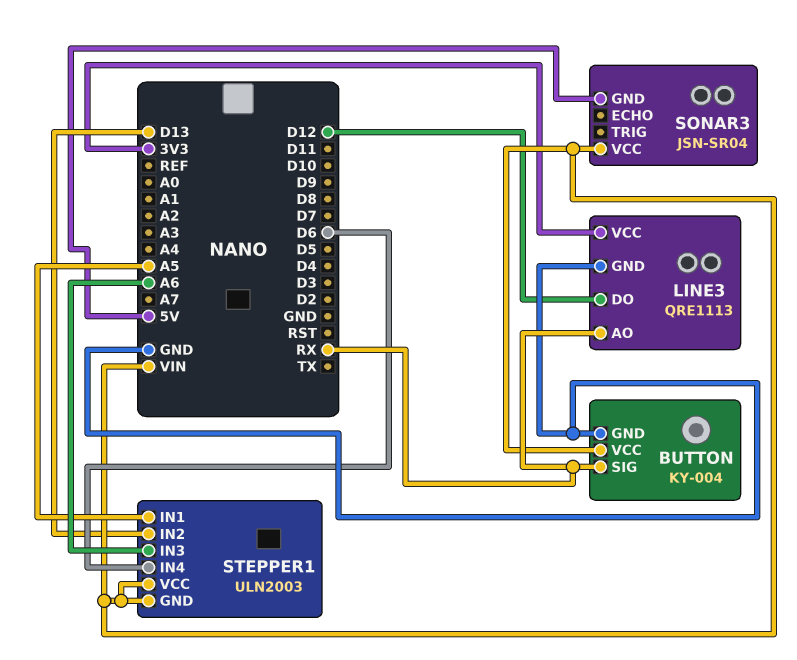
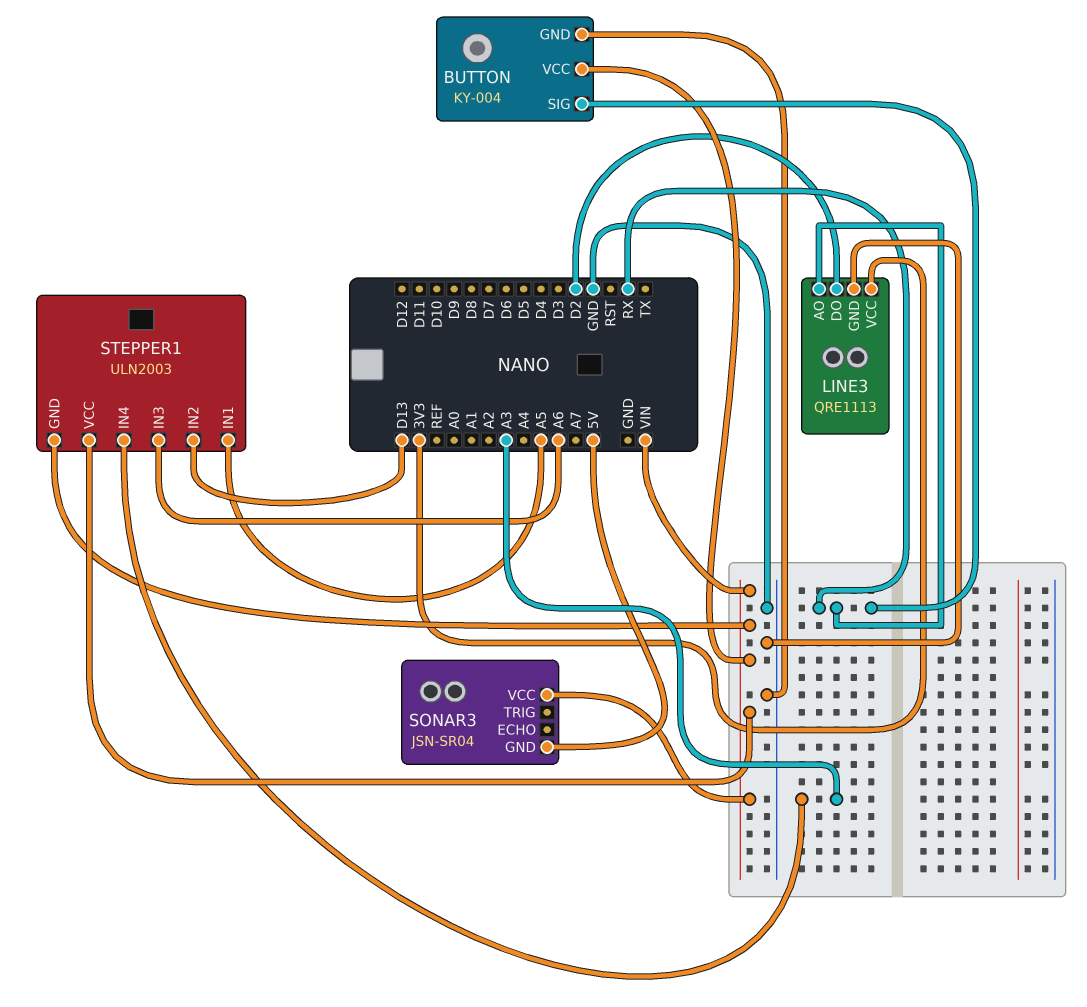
LINE3 pin DO: D12 -> D2
STEPPER1 pin IN4: D6 -> A3

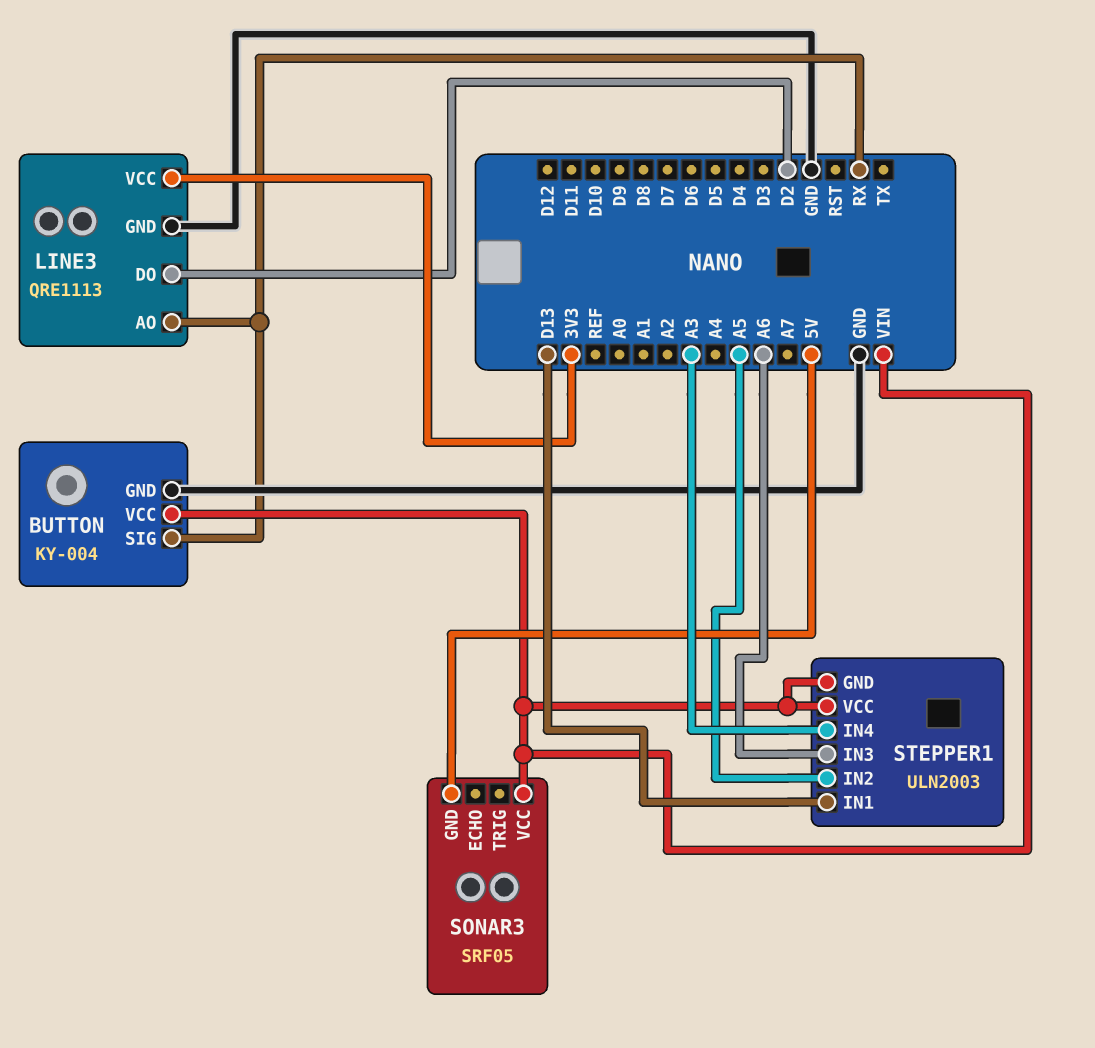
SONAR3: JSN-SR04 -> SRF05
STEPPER1 pin IN1: A5 -> D13
STEPPER1 pin IN2: D13 -> A5

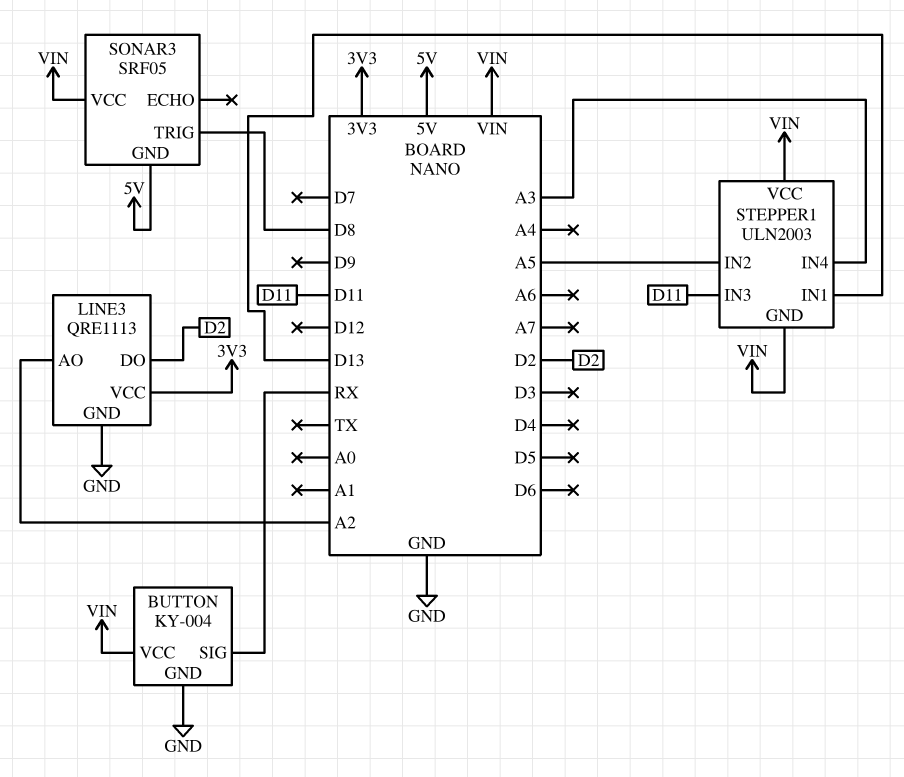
LINE3 pin AO: RX -> A2
SONAR3 pin TRIG: none -> D8
STEPPER1 pin IN3: A6 -> D11

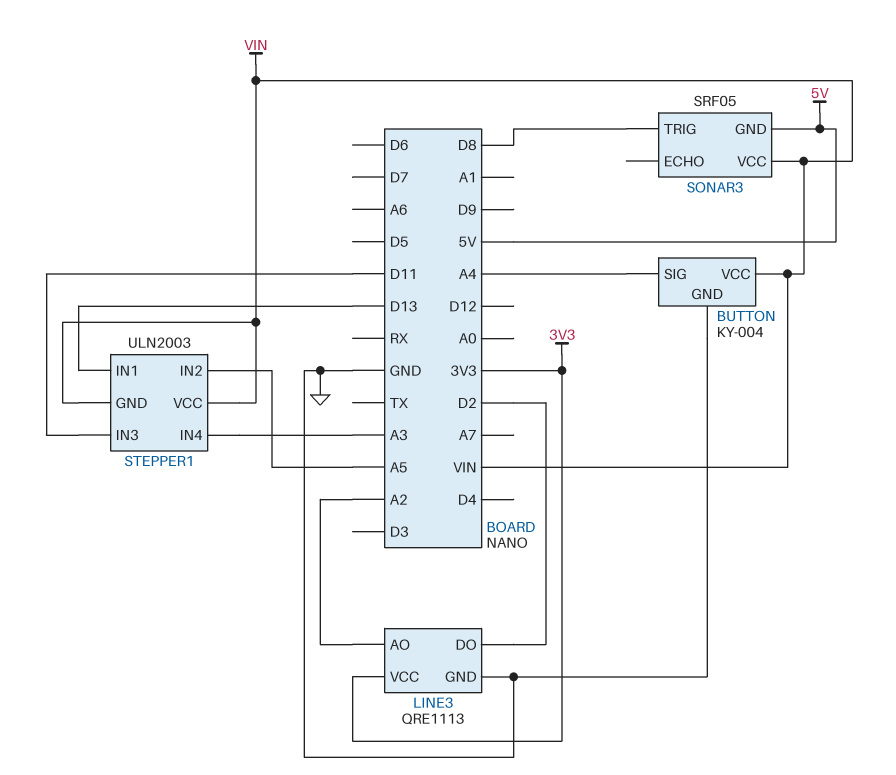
BUTTON pin SIG: RX -> A4

